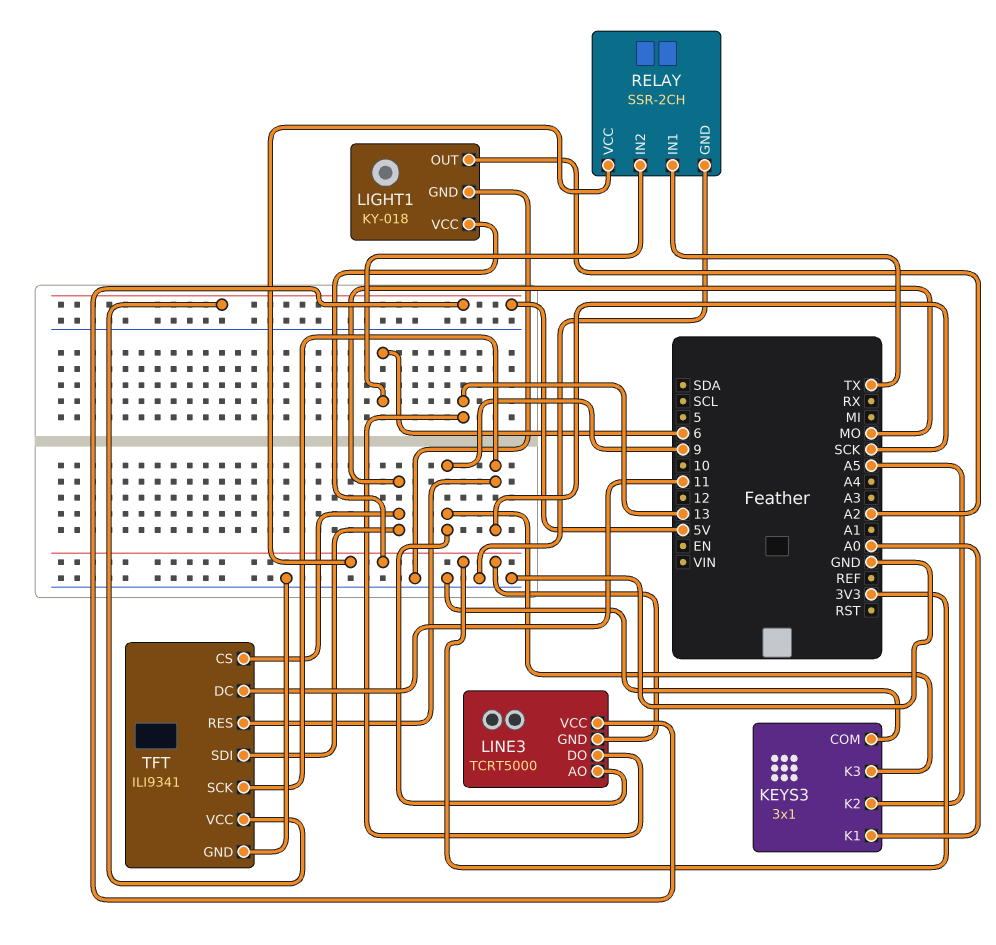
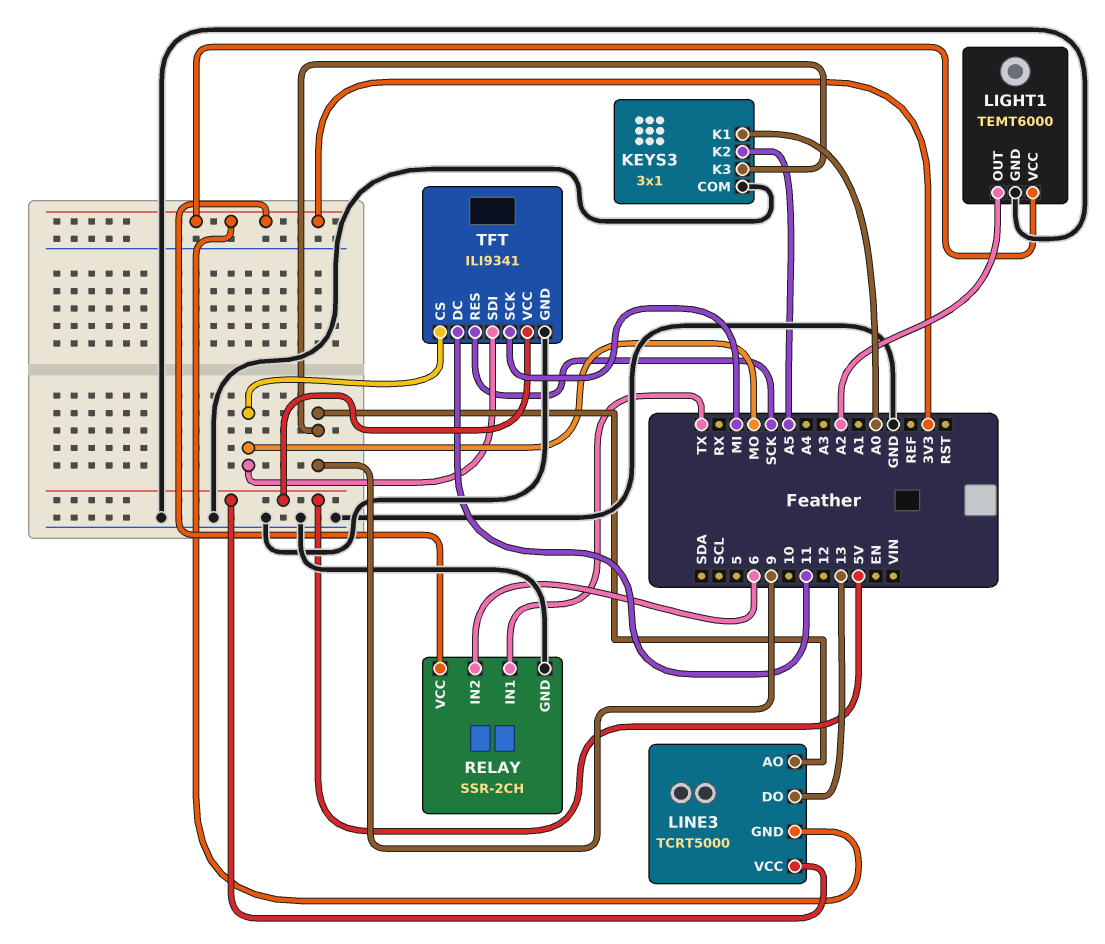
LIGHT1: KY-018 -> TEMT6000
TFT pin SCK: SCK -> MI

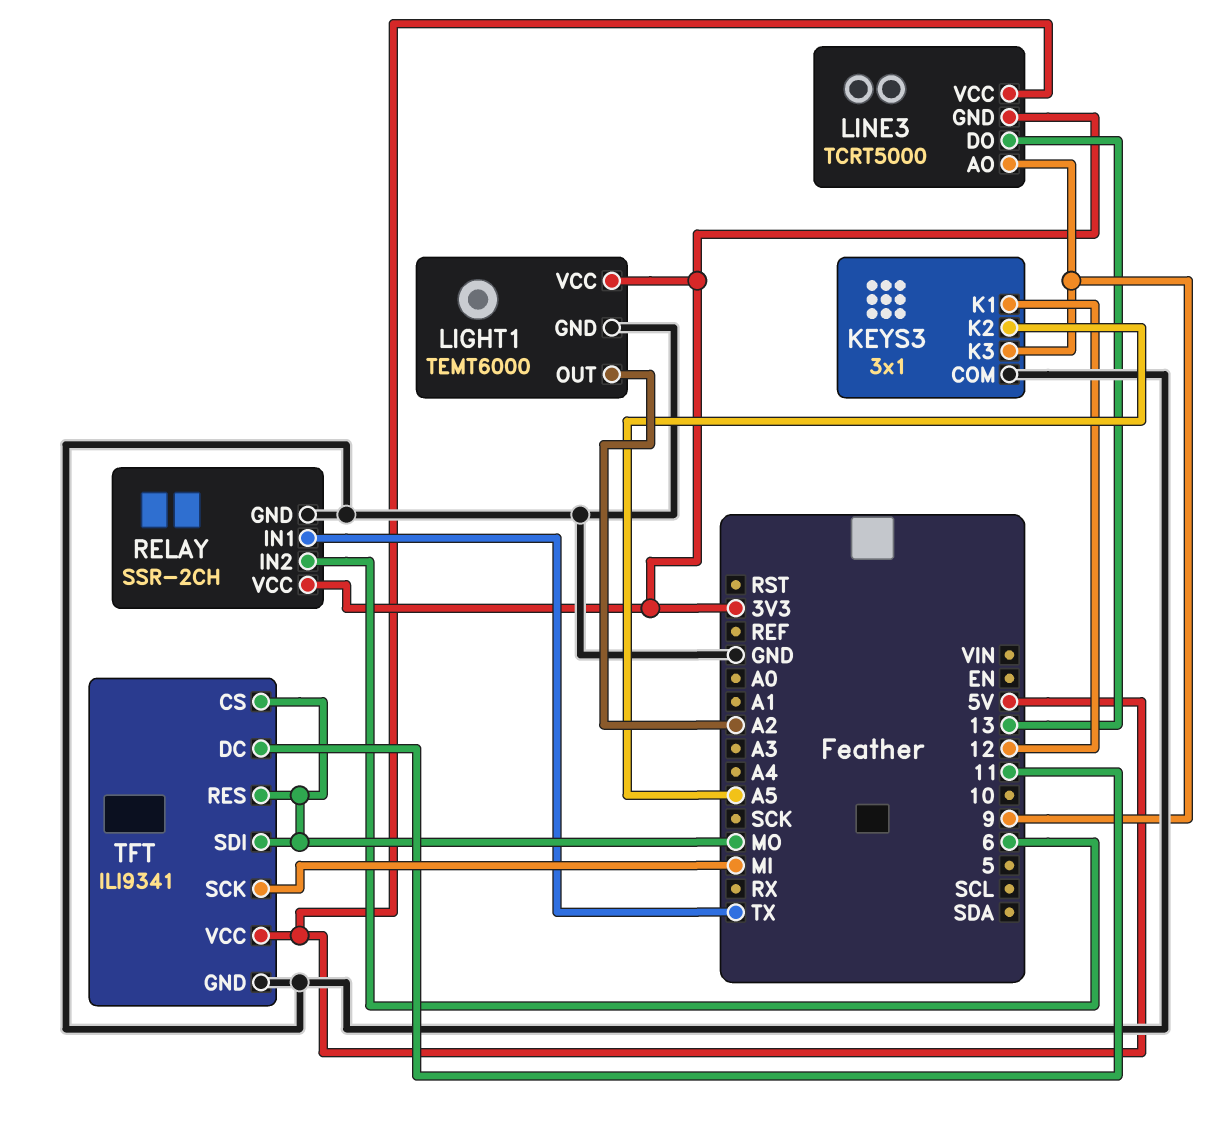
KEYS3 pin K1: A0 -> 12
TFT pin RES: SCK -> MO

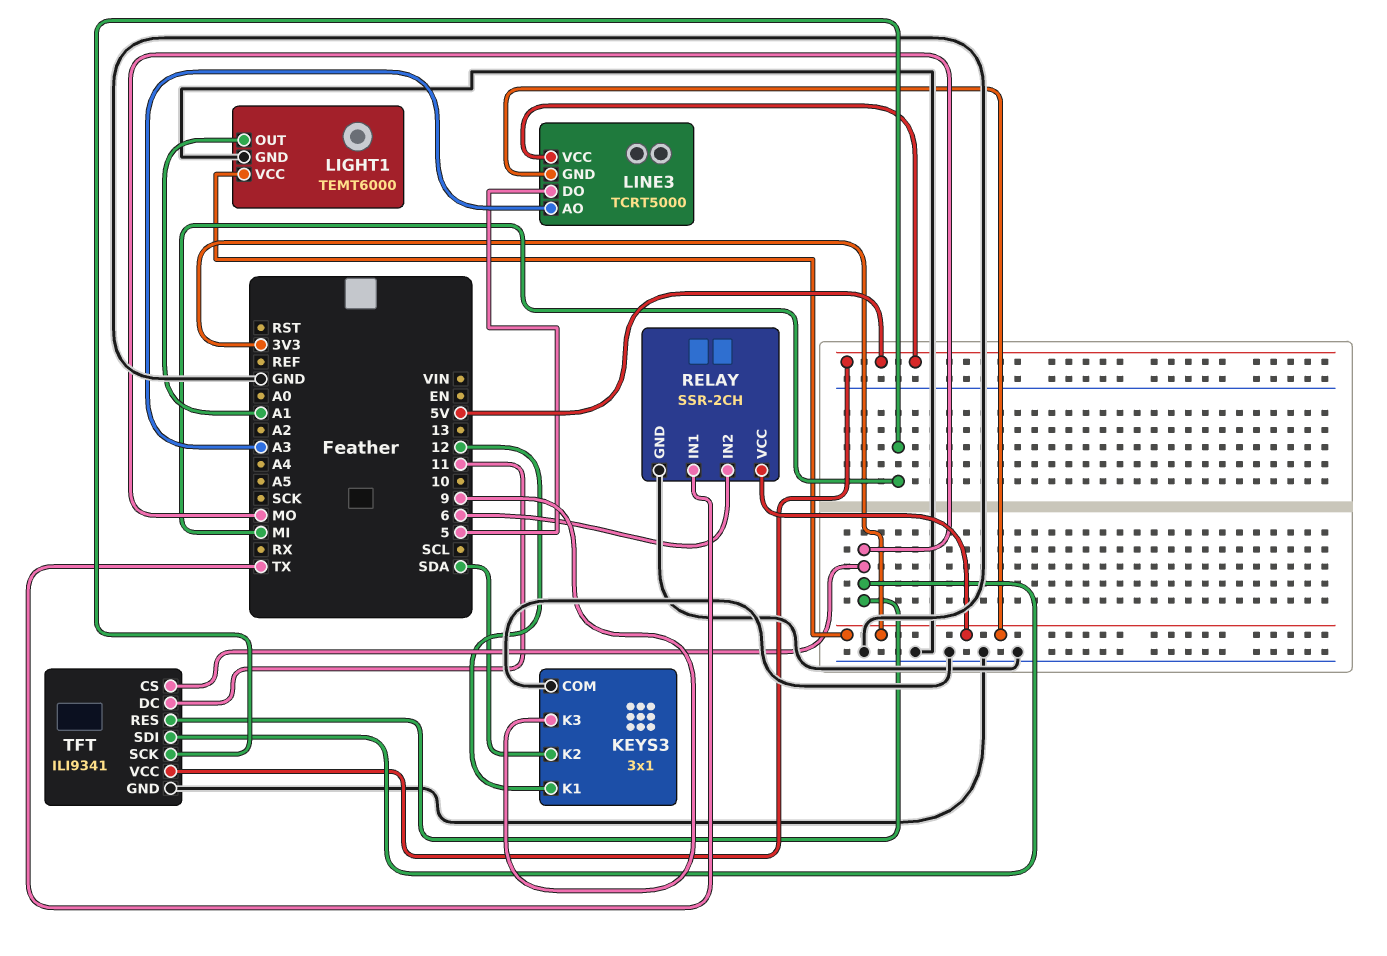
KEYS3 pin K2: A5 -> SDA
LIGHT1 pin OUT: A2 -> A1
LINE3 pin AO: 9 -> A3
LINE3 pin DO: 13 -> 5

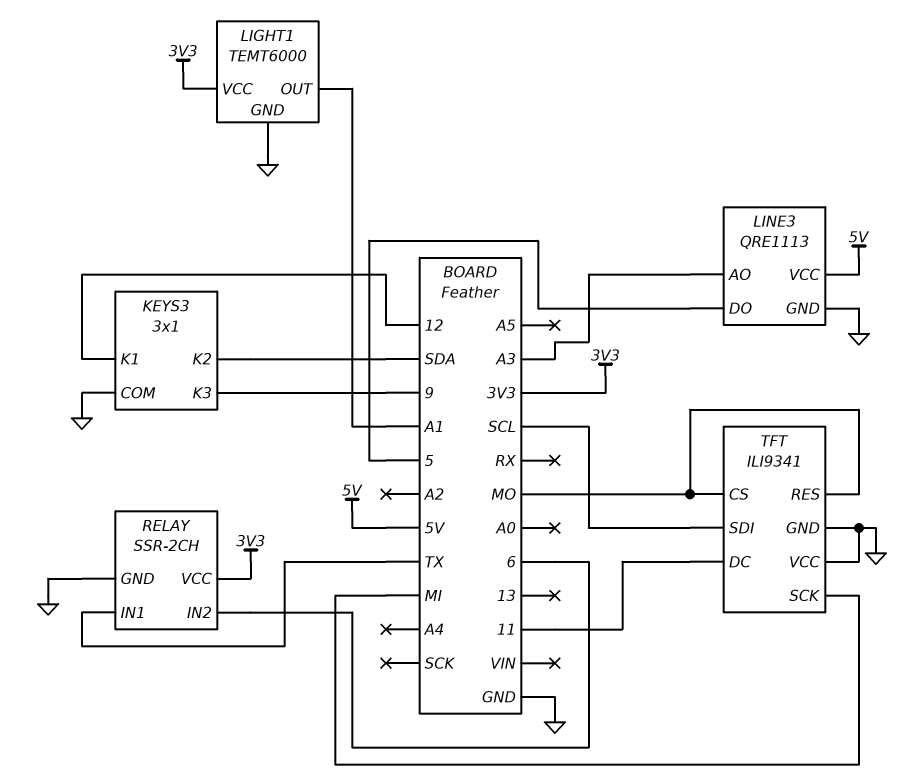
LINE3: TCRT5000 -> QRE1113
LINE3 pin GND: 3V3 -> GND
TFT pin SDI: MO -> SCL
TFT pin VCC: 5V -> GND

